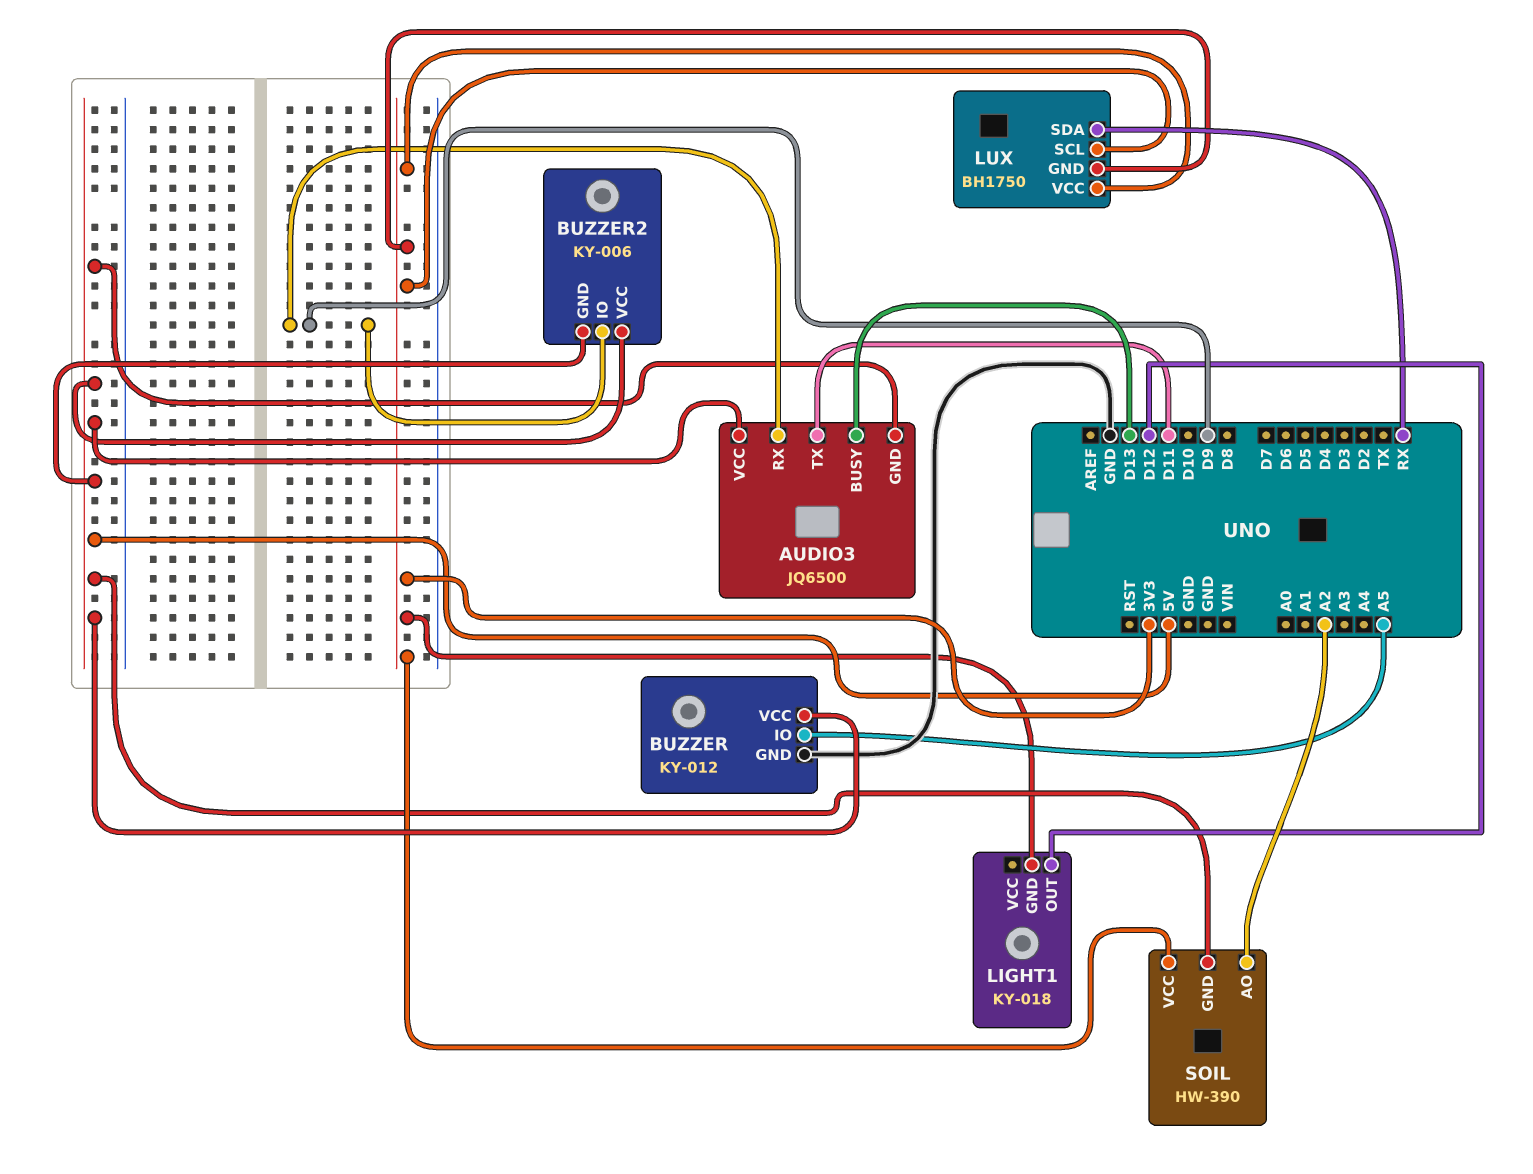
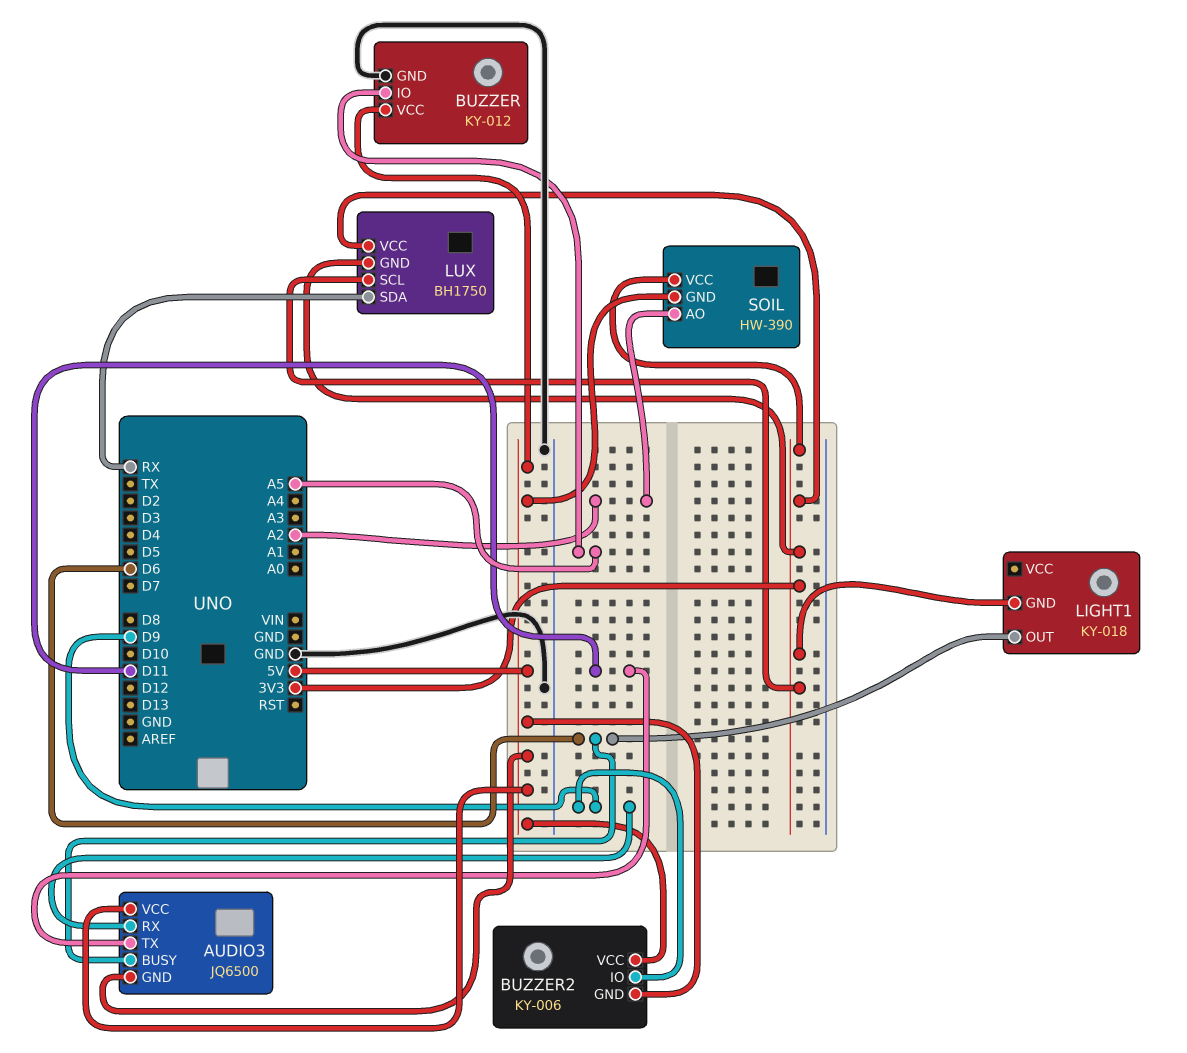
AUDIO3 pin BUSY: D13 -> D6
LIGHT1 pin OUT: D12 -> D6

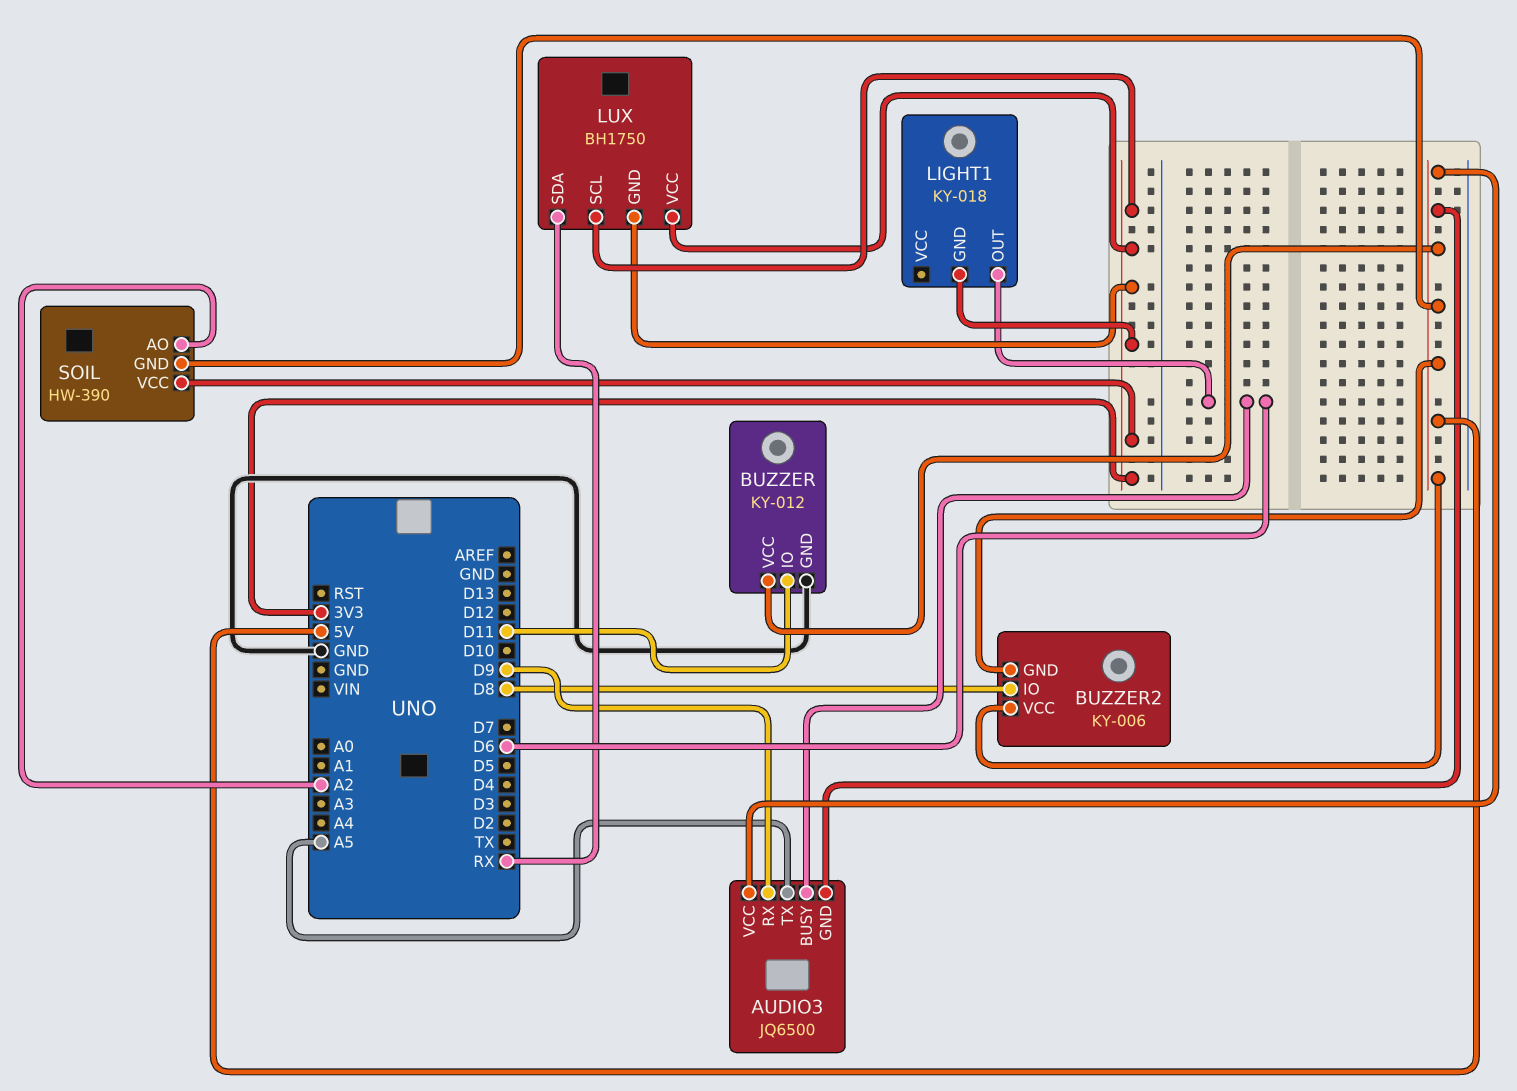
AUDIO3 pin TX: D11 -> A5
BUZZER pin IO: A5 -> D11
BUZZER2 pin IO: D9 -> D8

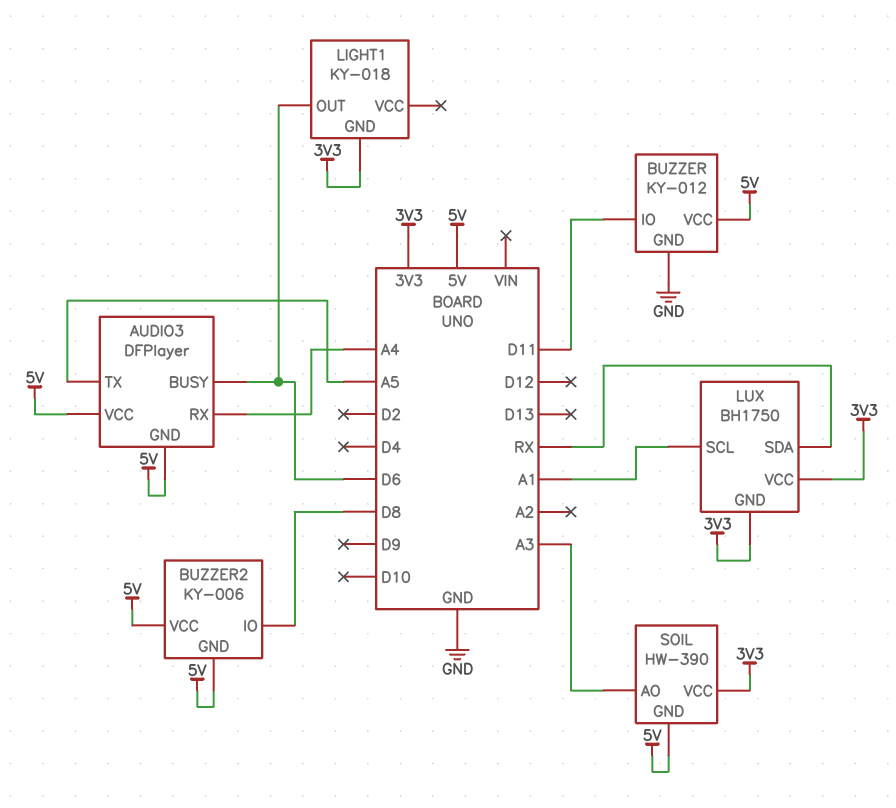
AUDIO3: JQ6500 -> DFPlayer
AUDIO3 pin RX: D9 -> A4
LUX pin SCL: 3V3 -> A1
SOIL pin AO: A2 -> A3

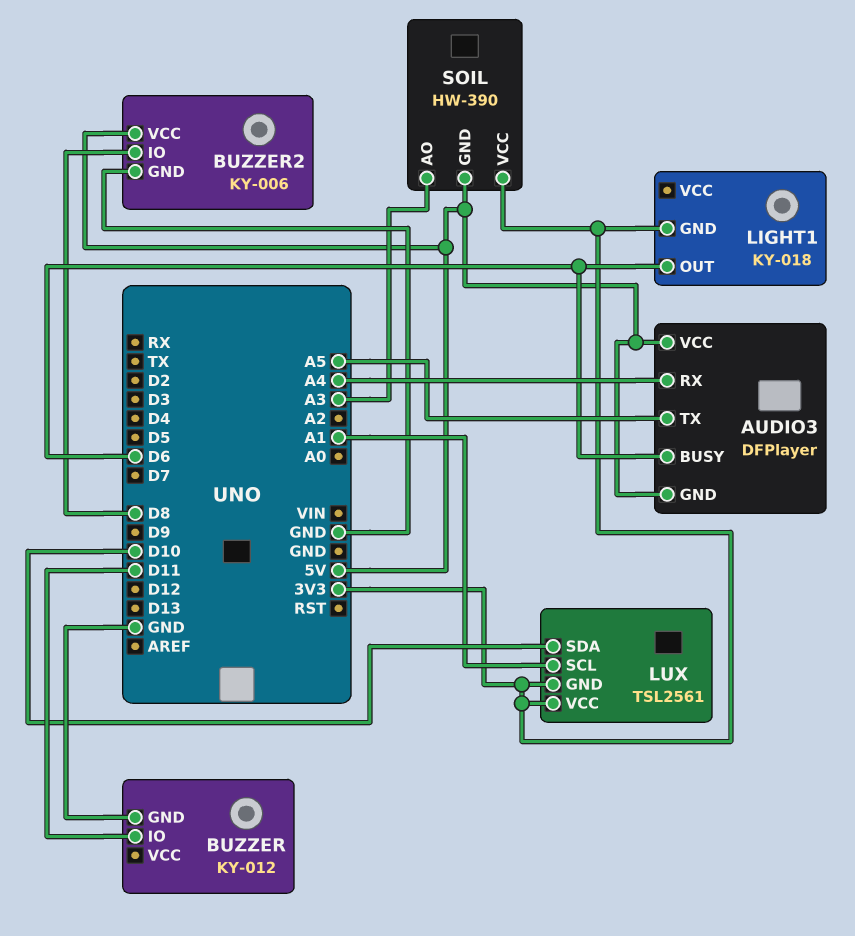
BUZZER pin VCC: 5V -> none
BUZZER2 pin GND: 5V -> GND
LUX: BH1750 -> TSL2561
LUX pin SDA: RX -> D10

